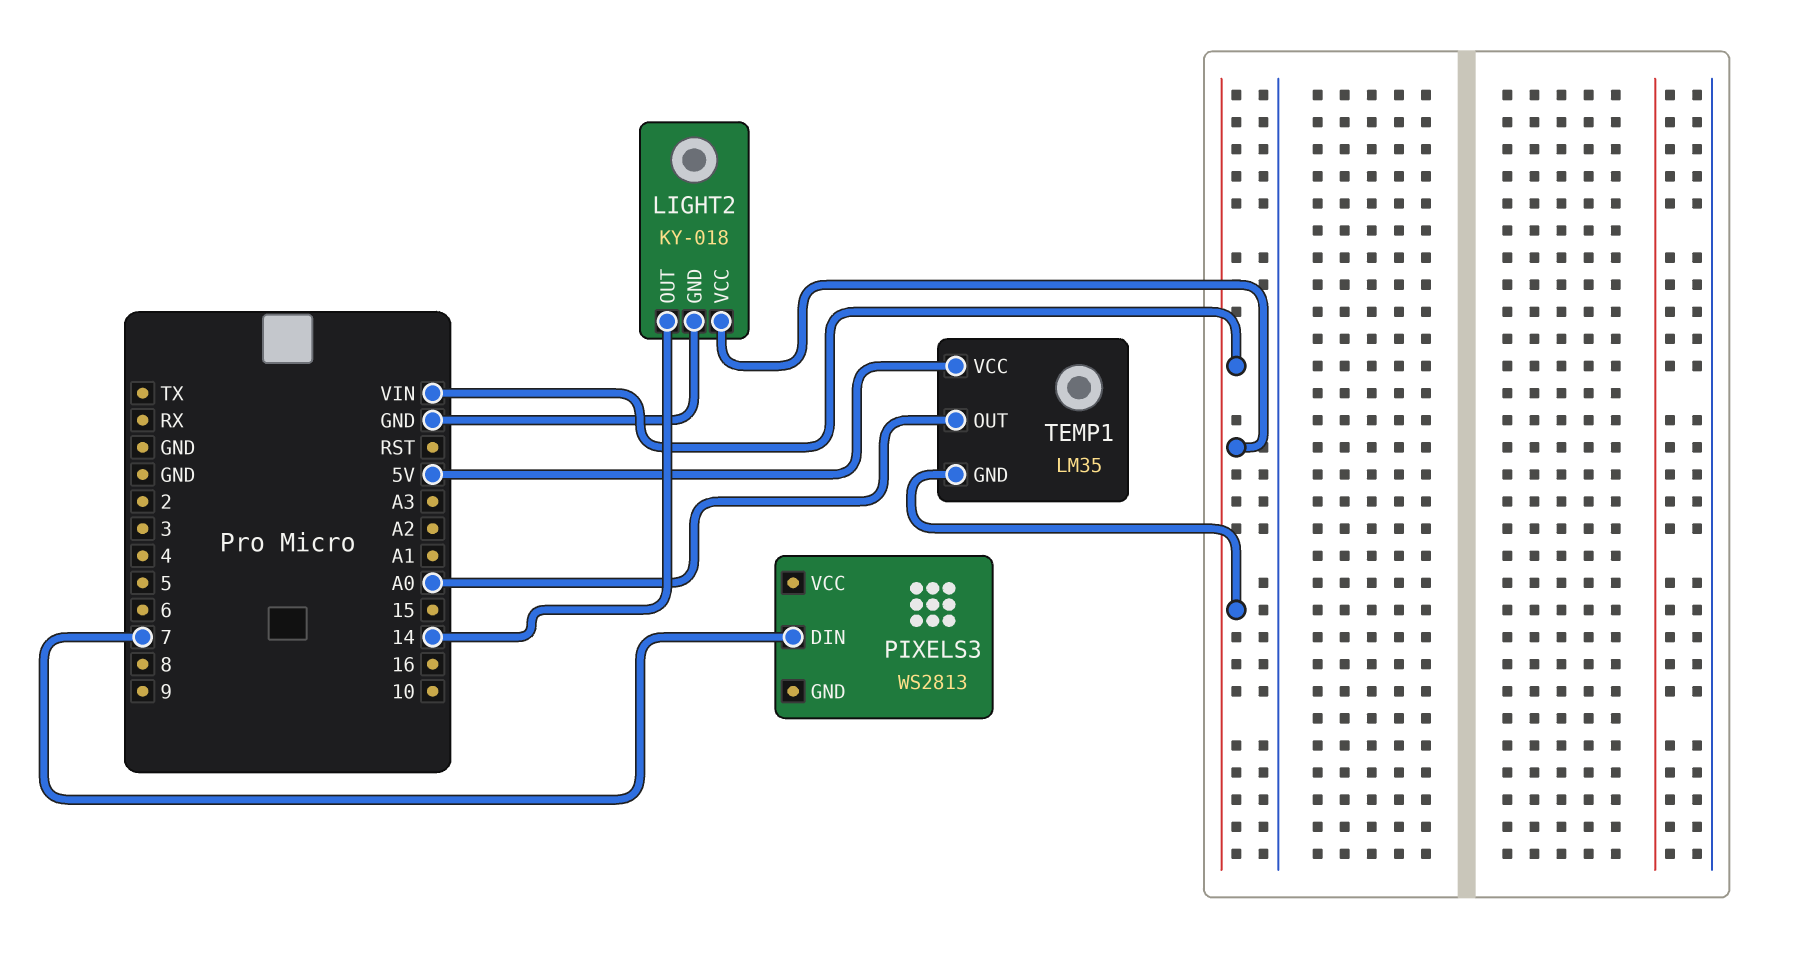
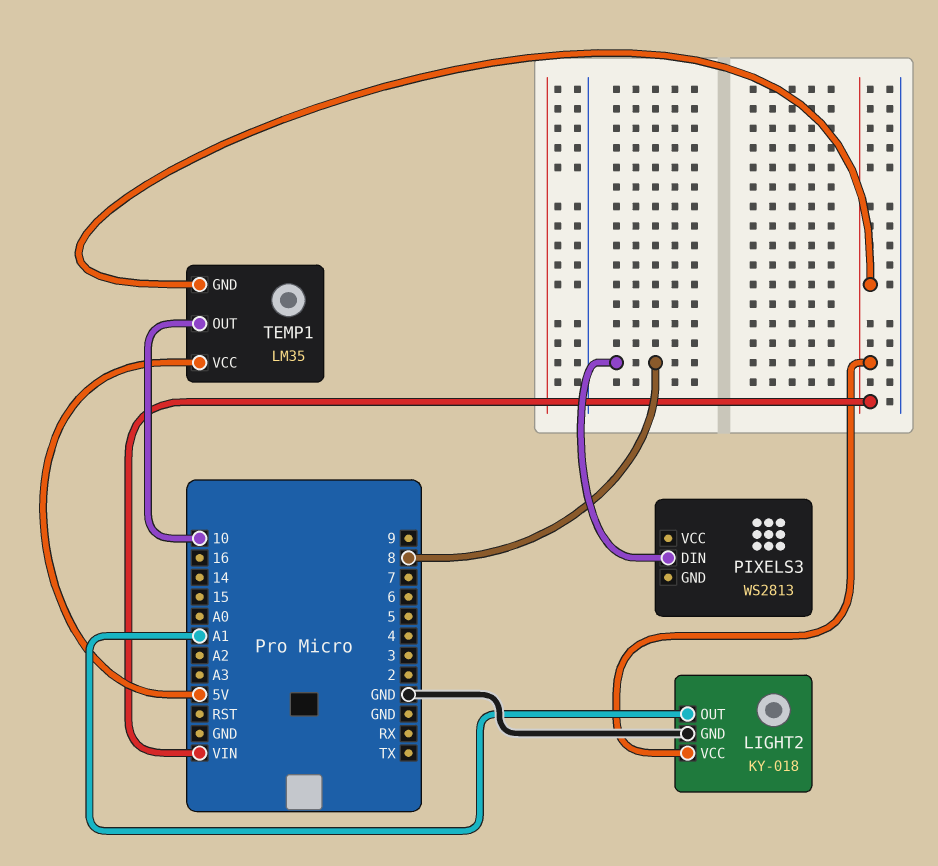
LIGHT2 pin OUT: 14 -> A1
PIXELS3 pin DIN: 7 -> 8
TEMP1 pin OUT: A0 -> 10

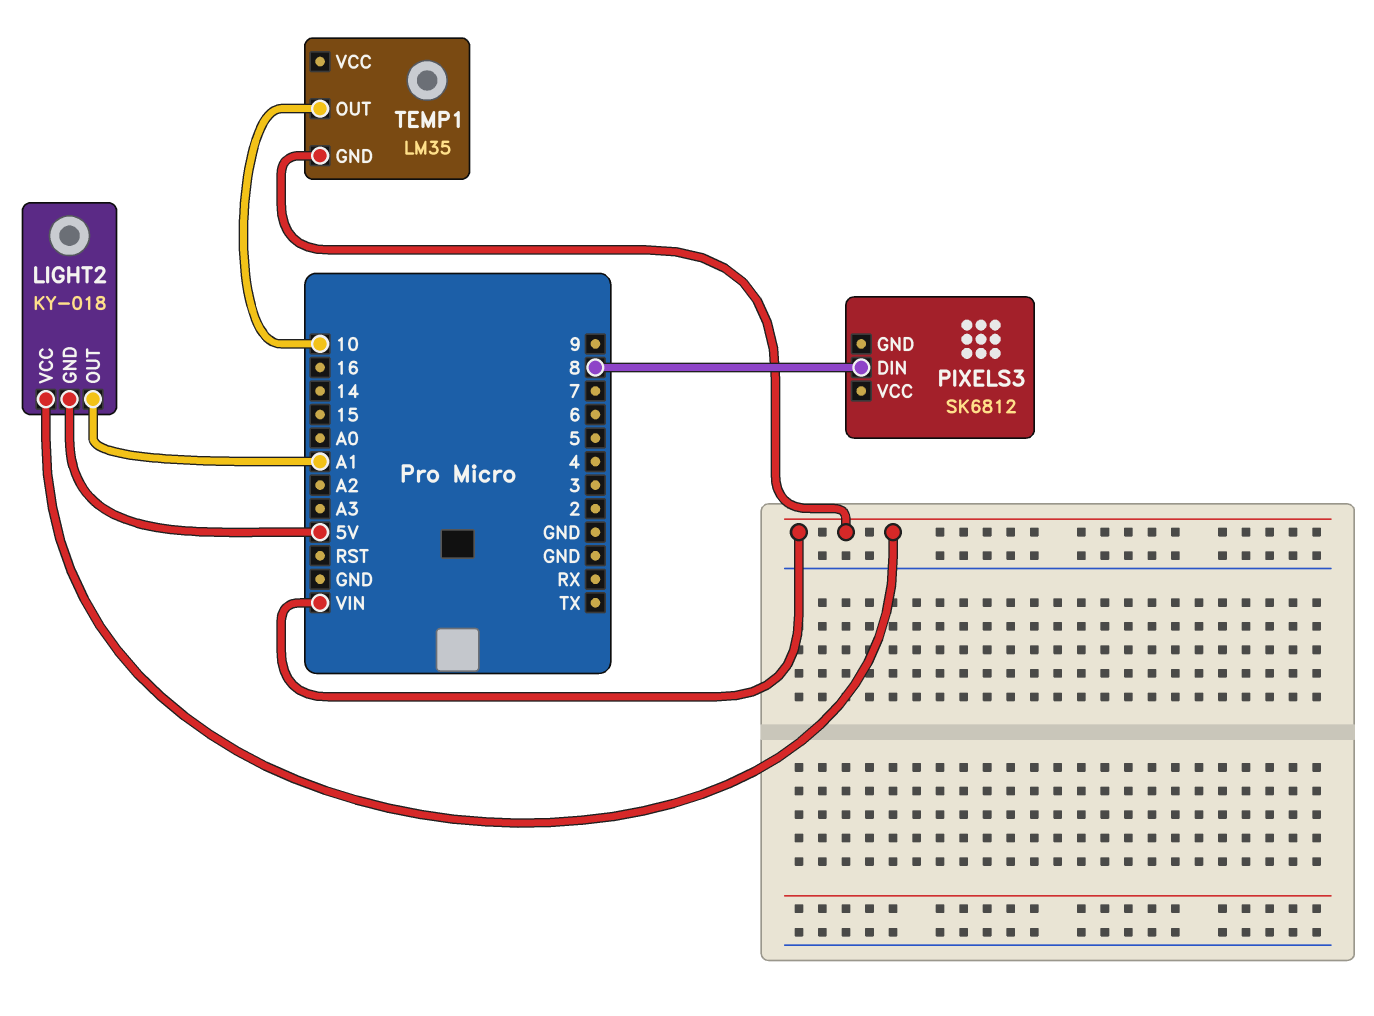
LIGHT2 pin GND: GND -> 5V
PIXELS3: WS2813 -> SK6812
TEMP1 pin VCC: 5V -> none

